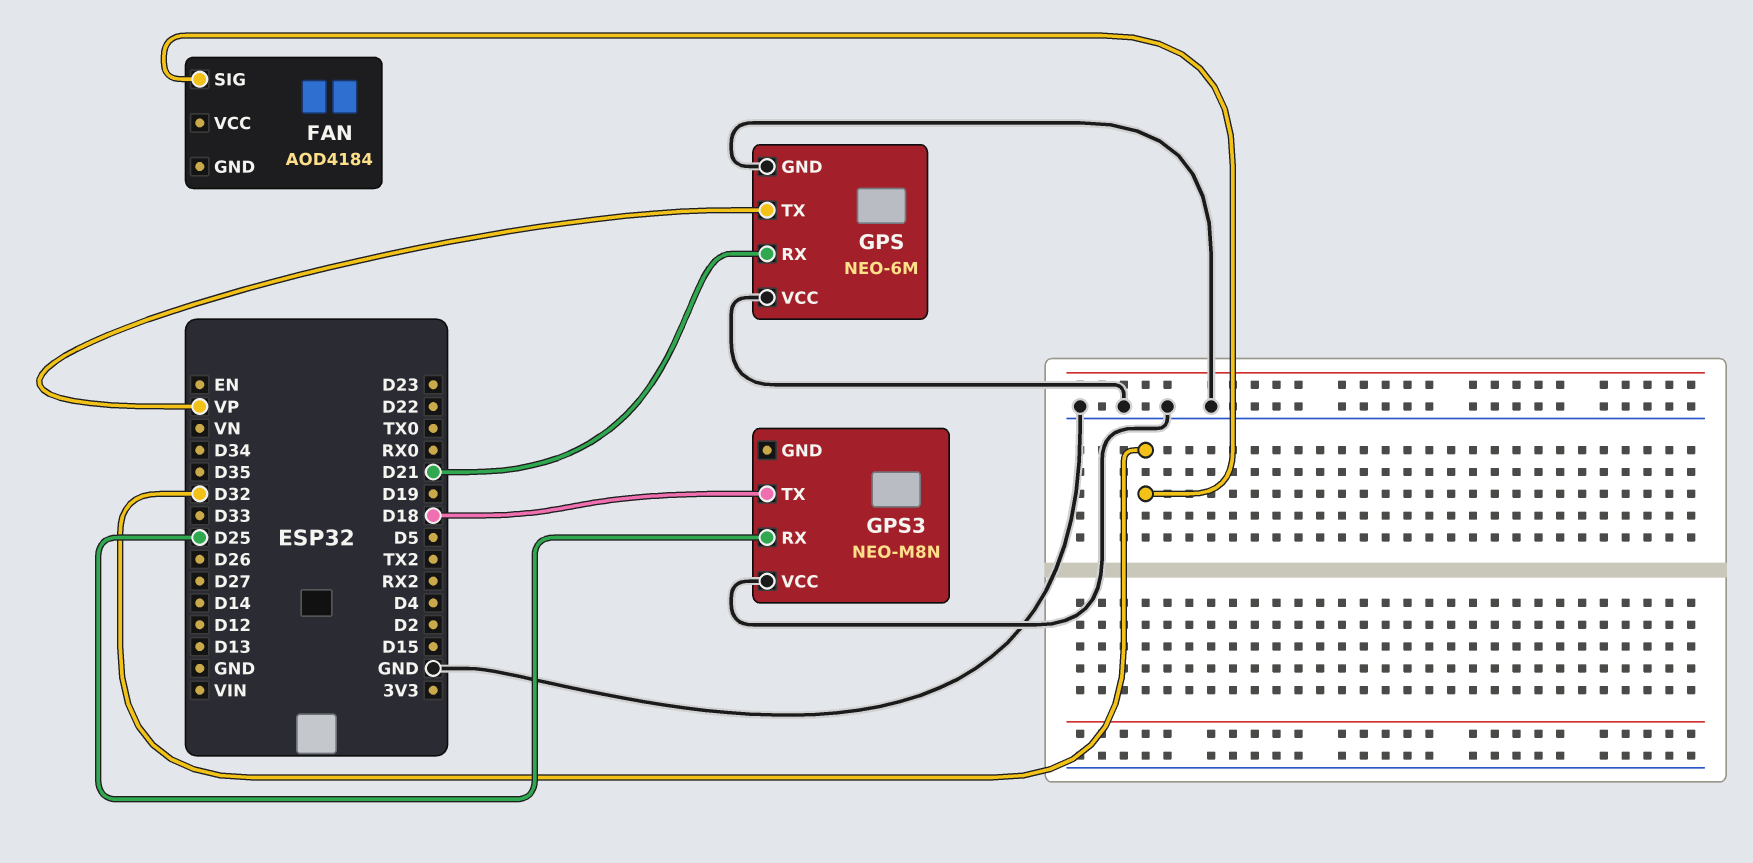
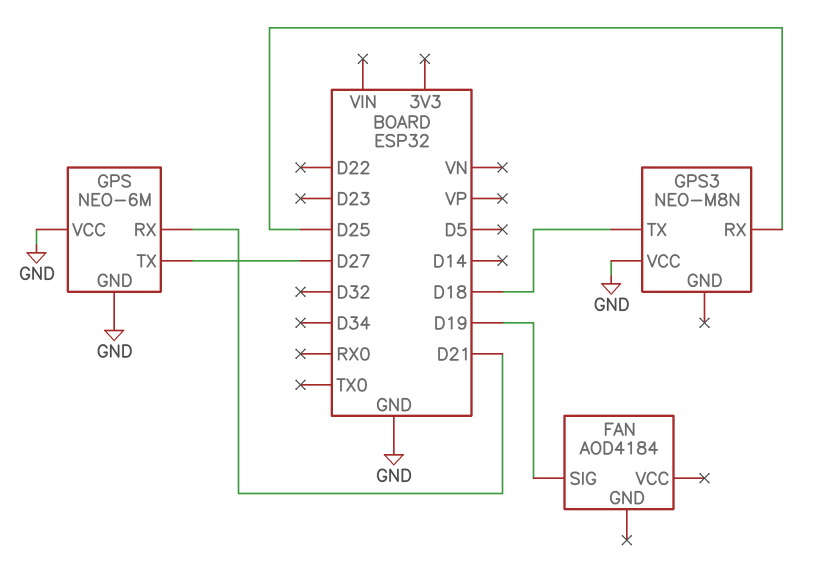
FAN pin SIG: D32 -> D19
GPS pin TX: VP -> D27

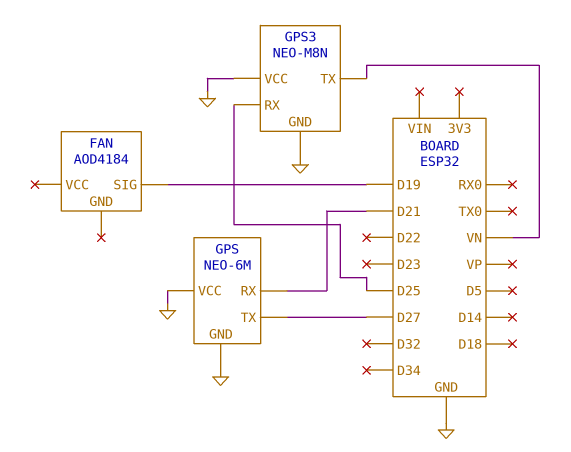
GPS3 pin GND: none -> GND
GPS3 pin TX: D18 -> VN

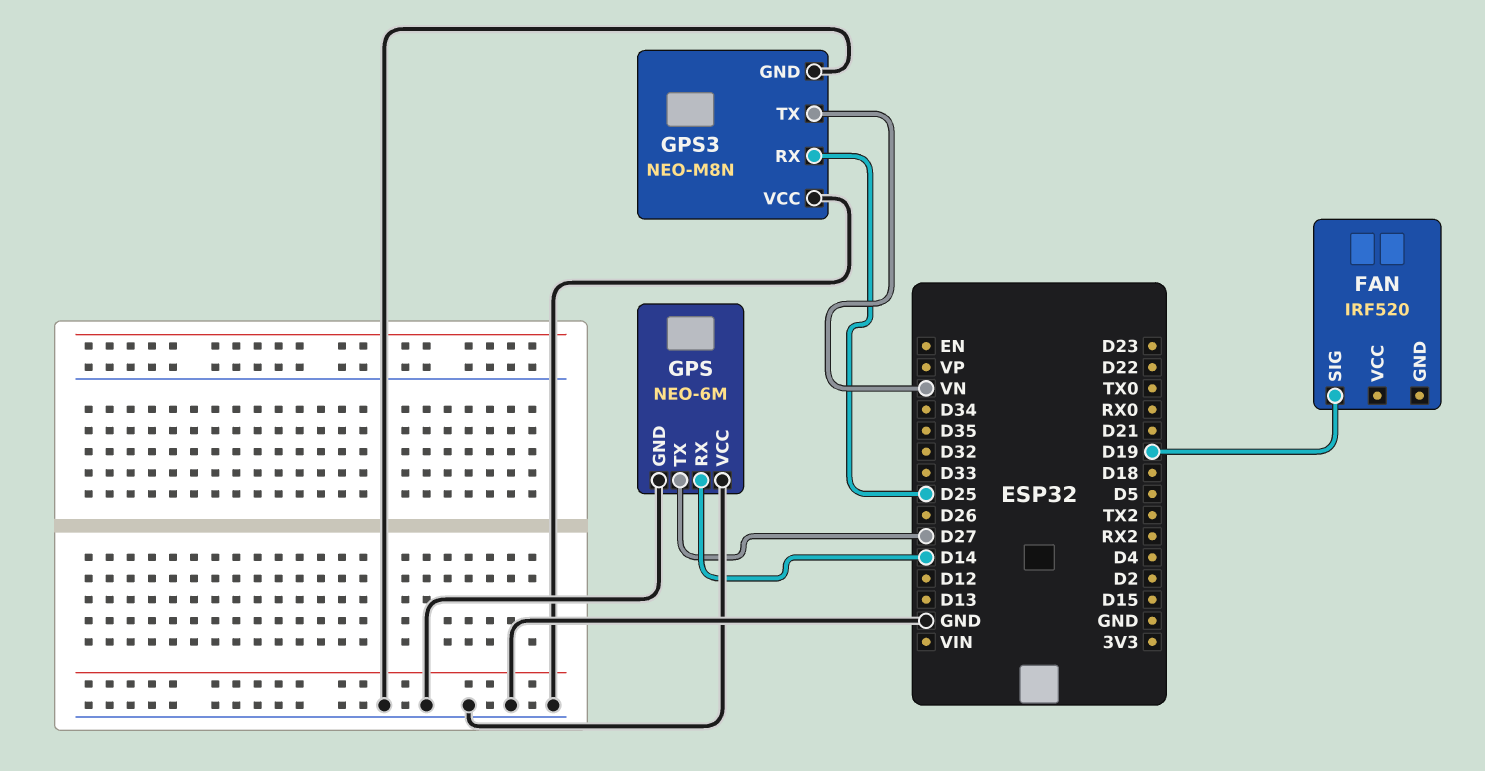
FAN: AOD4184 -> IRF520
GPS pin RX: D21 -> D14

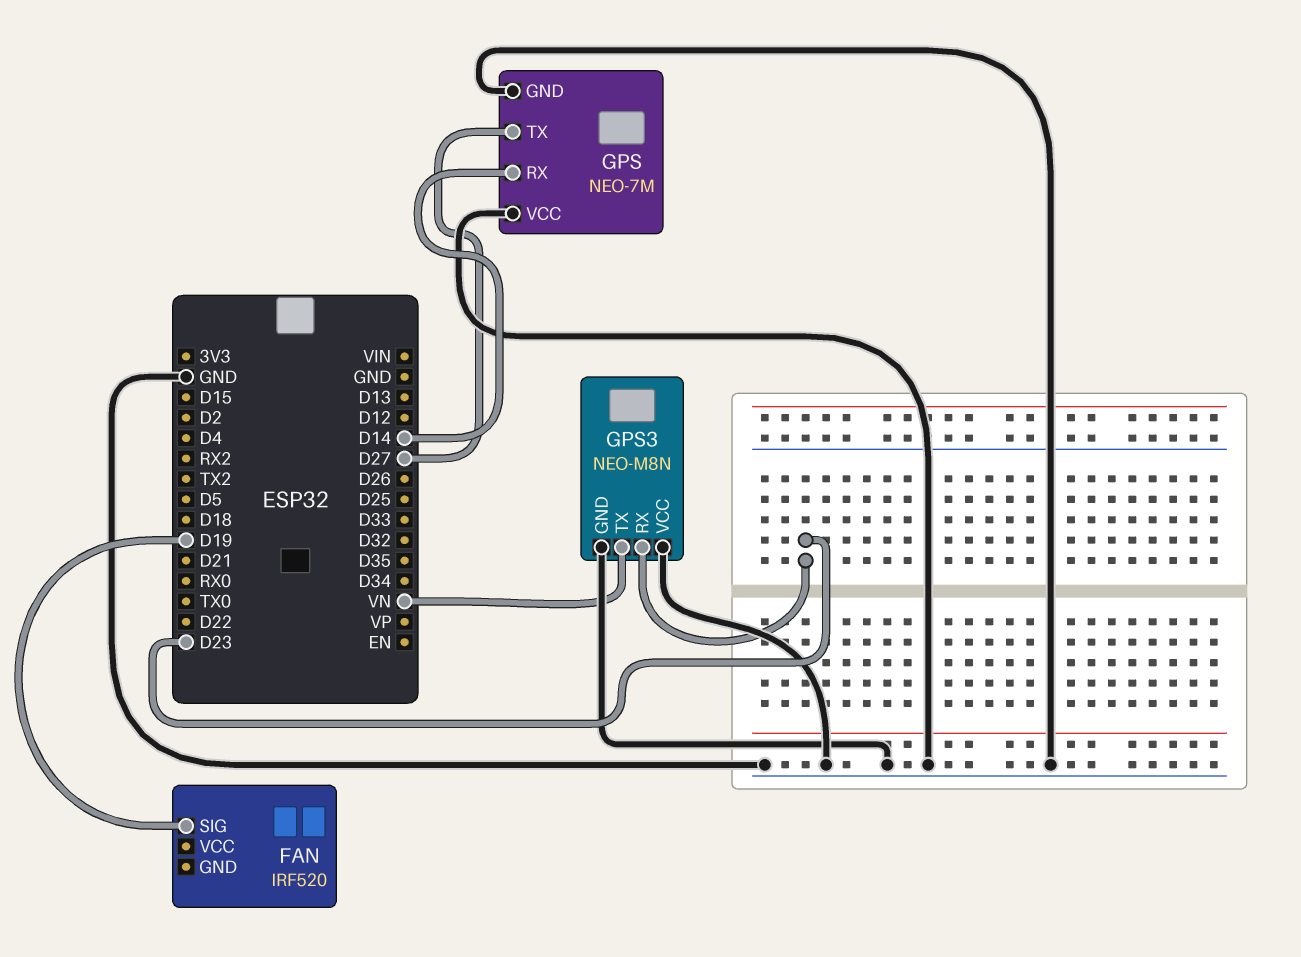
GPS: NEO-6M -> NEO-7M
GPS3 pin RX: D25 -> D23

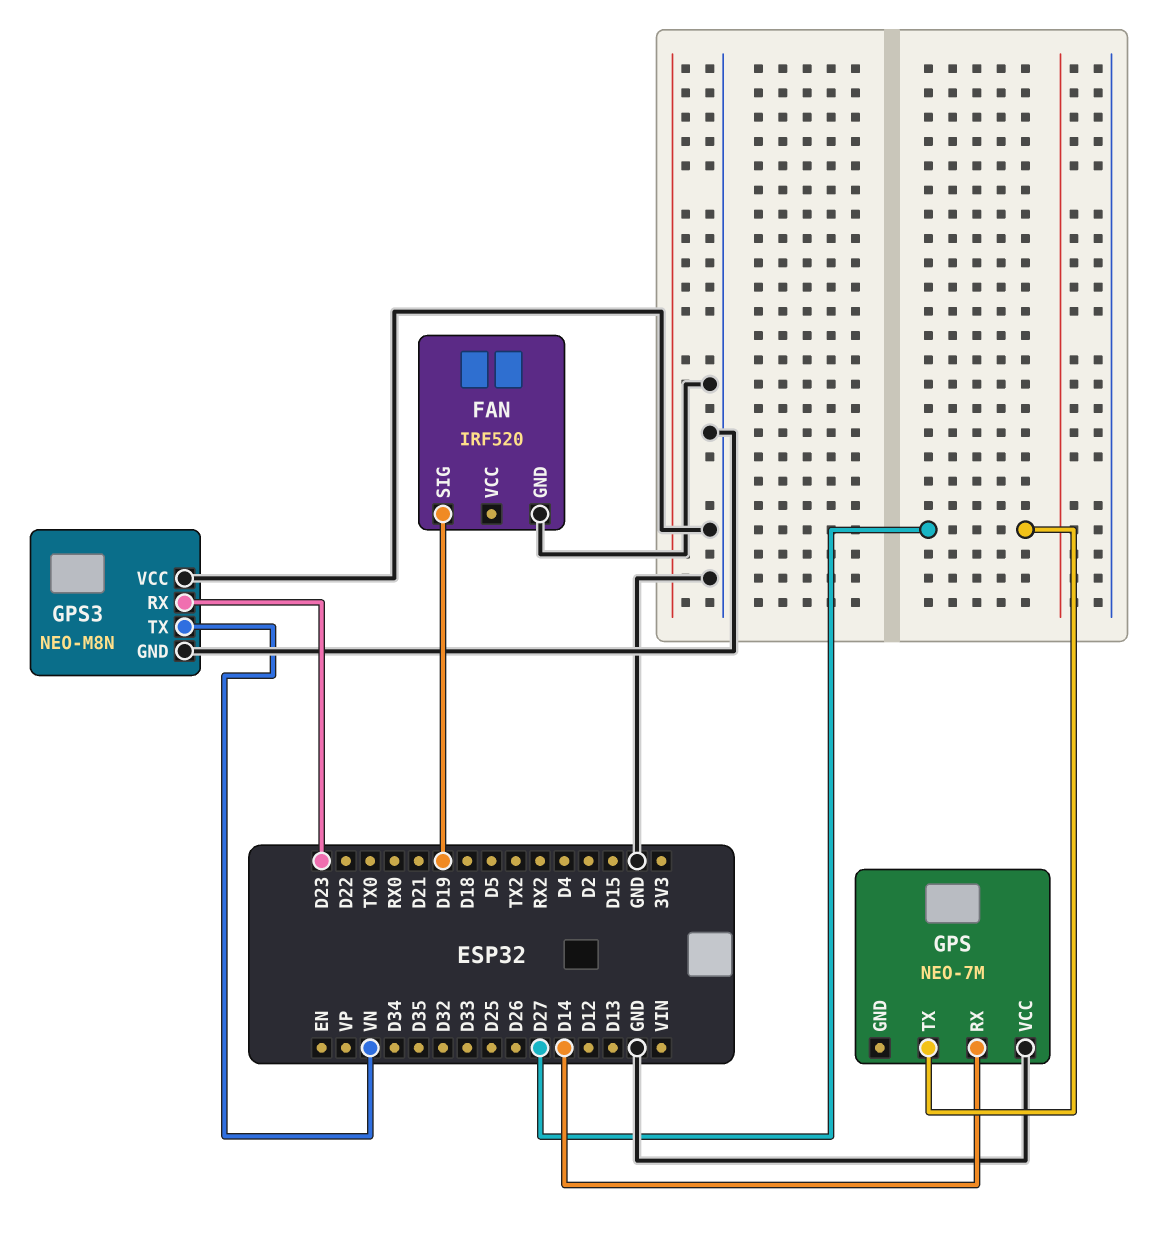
FAN pin GND: none -> GND
GPS pin GND: GND -> none

